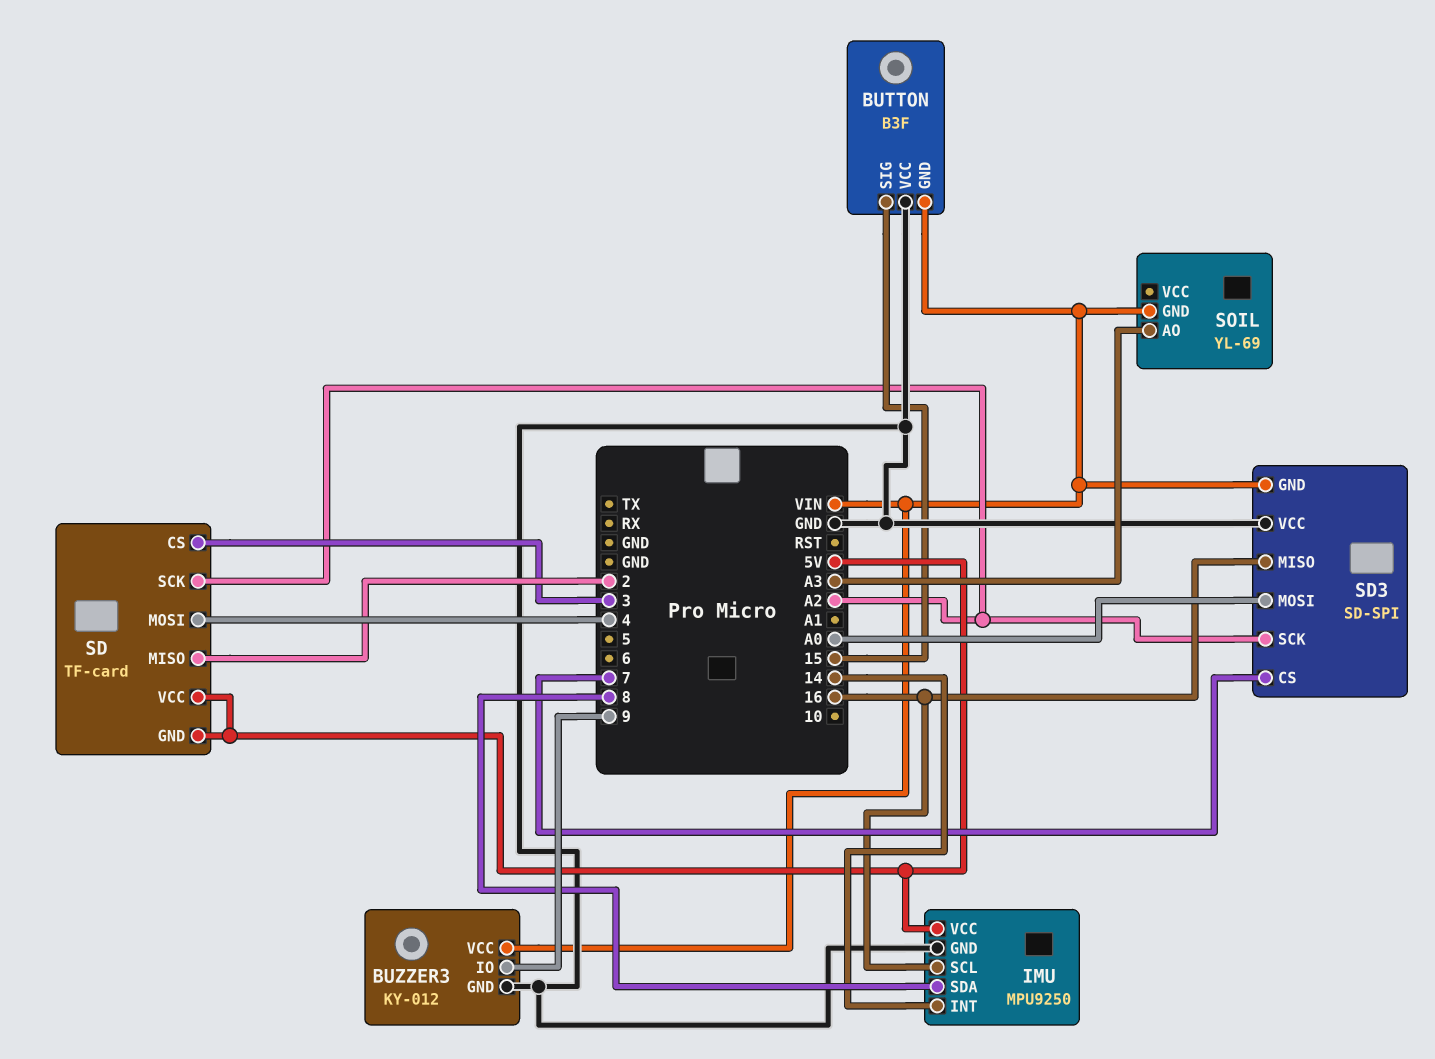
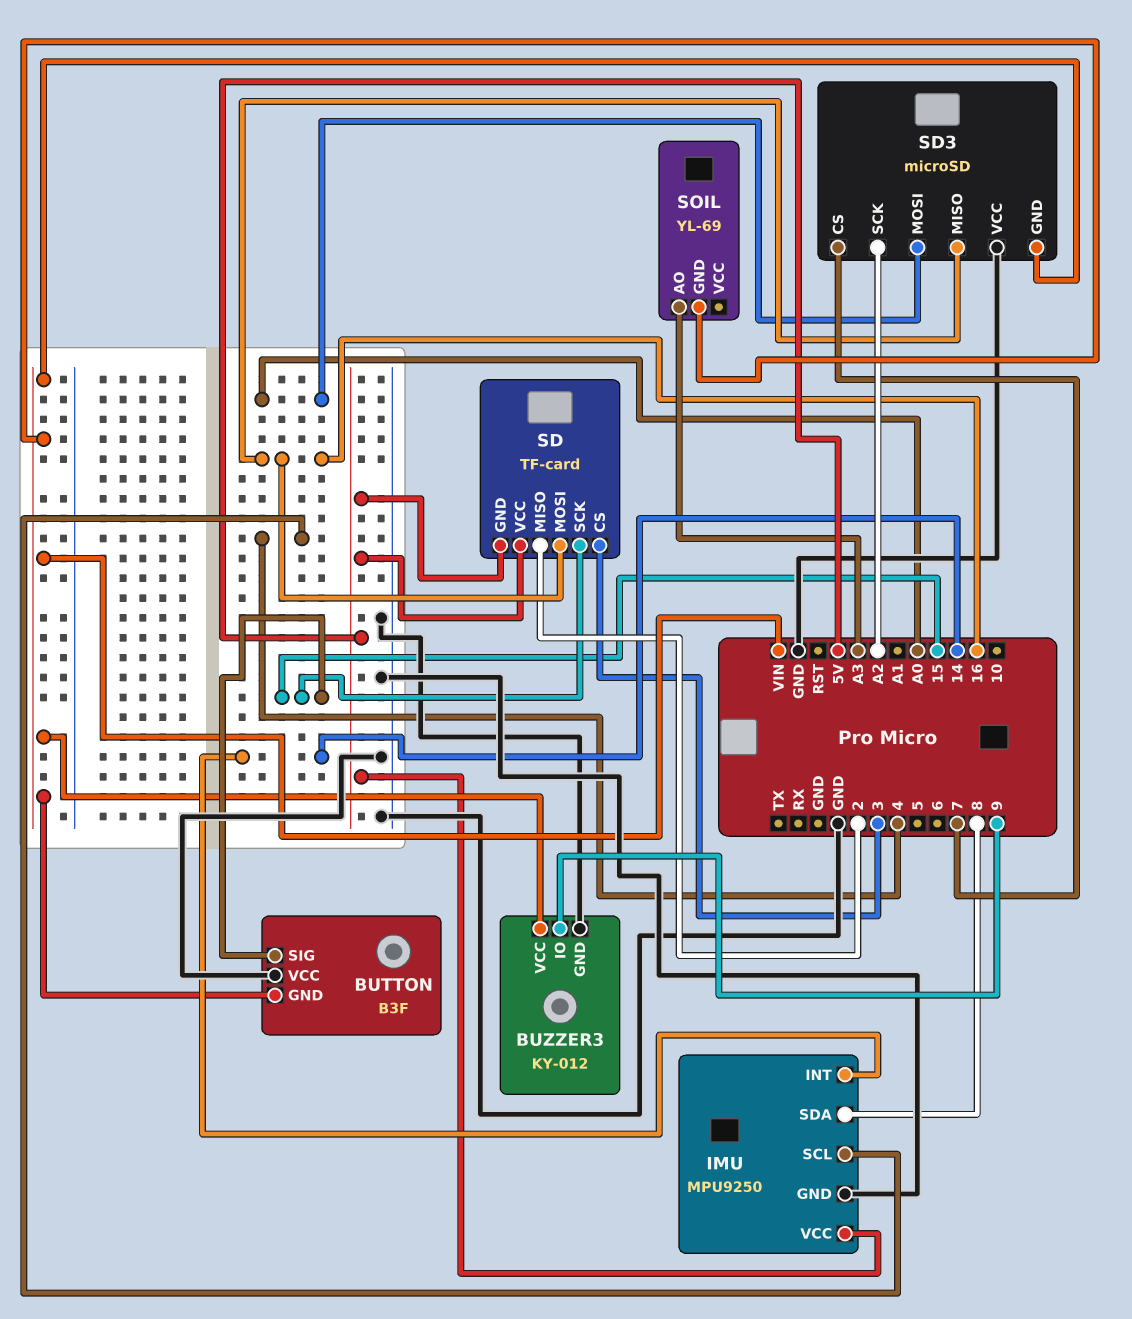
IMU pin SCL: 16 -> 4
SD pin MOSI: 4 -> 16
SD pin SCK: A2 -> 15
SD3: SD-SPI -> microSD

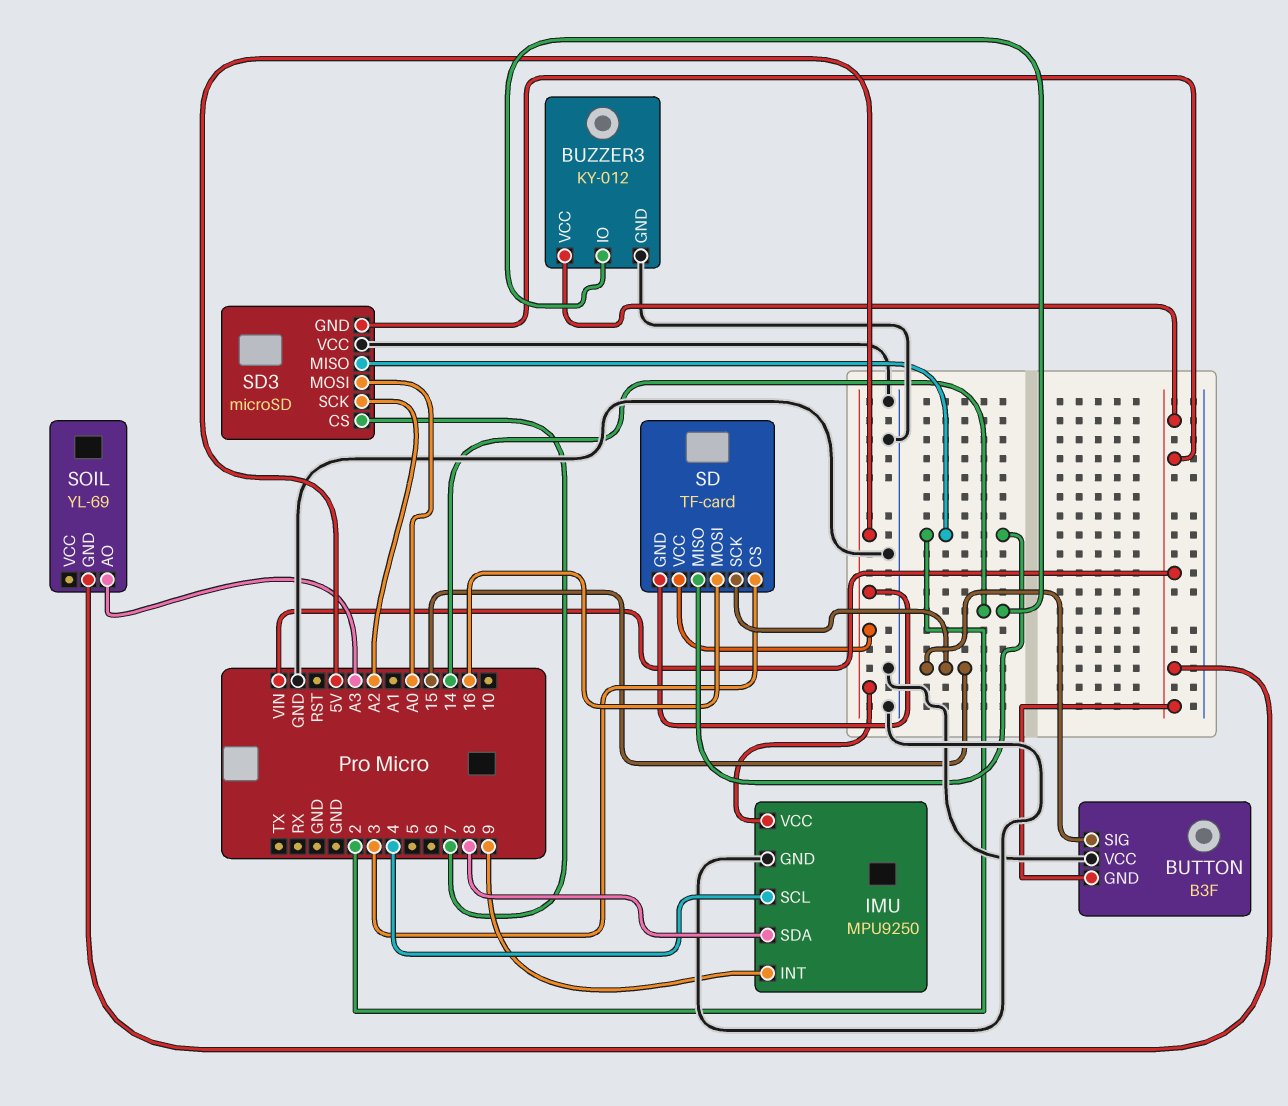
BUZZER3 pin IO: 9 -> 14
IMU pin INT: 14 -> 9
SD3 pin MISO: 16 -> 2

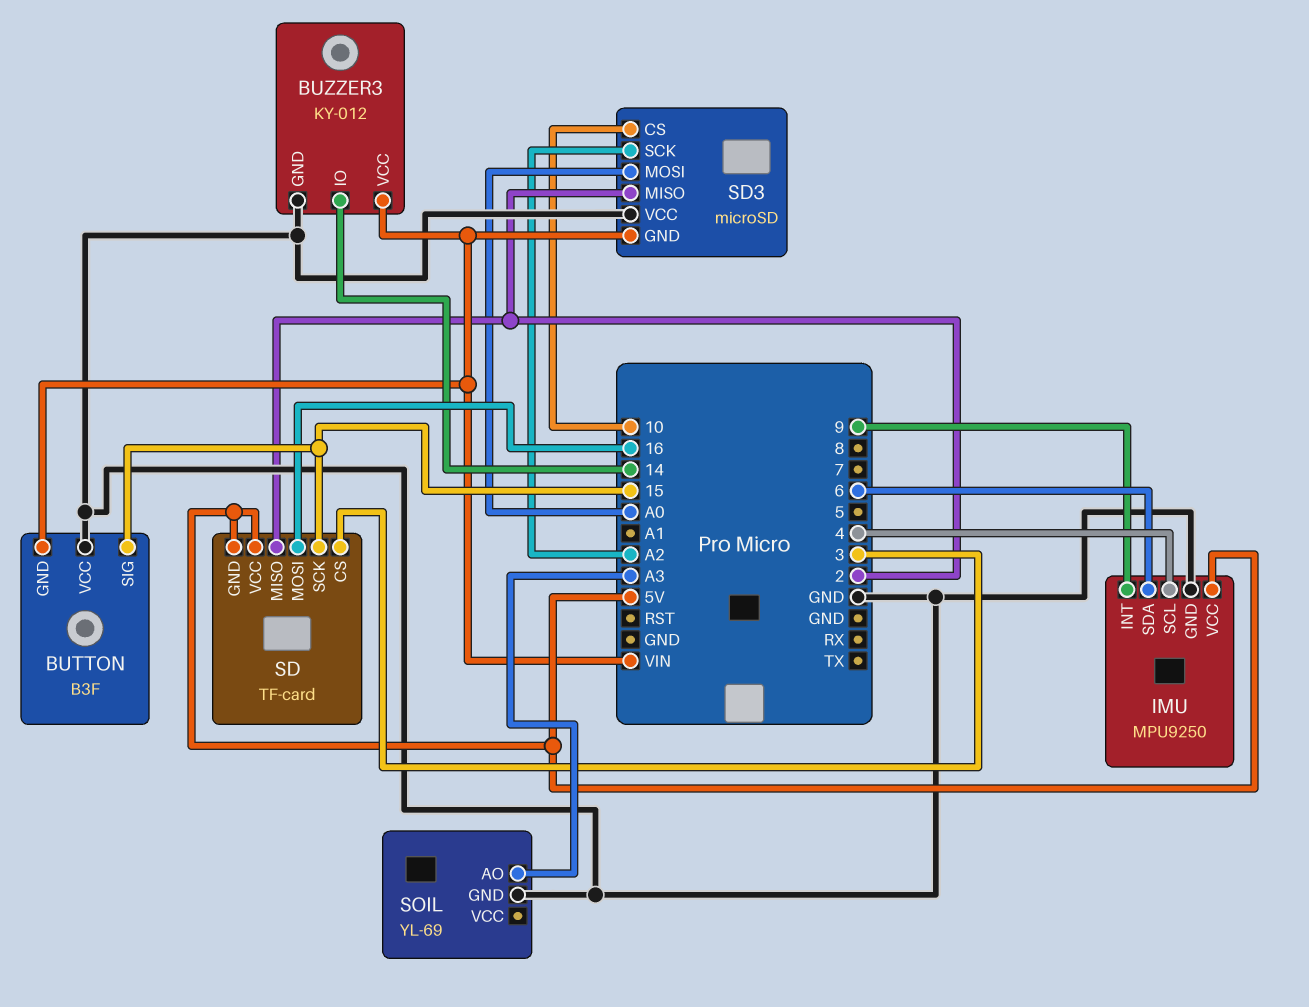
IMU pin SDA: 8 -> 6
SD3 pin CS: 7 -> 10
SOIL pin GND: VIN -> GND

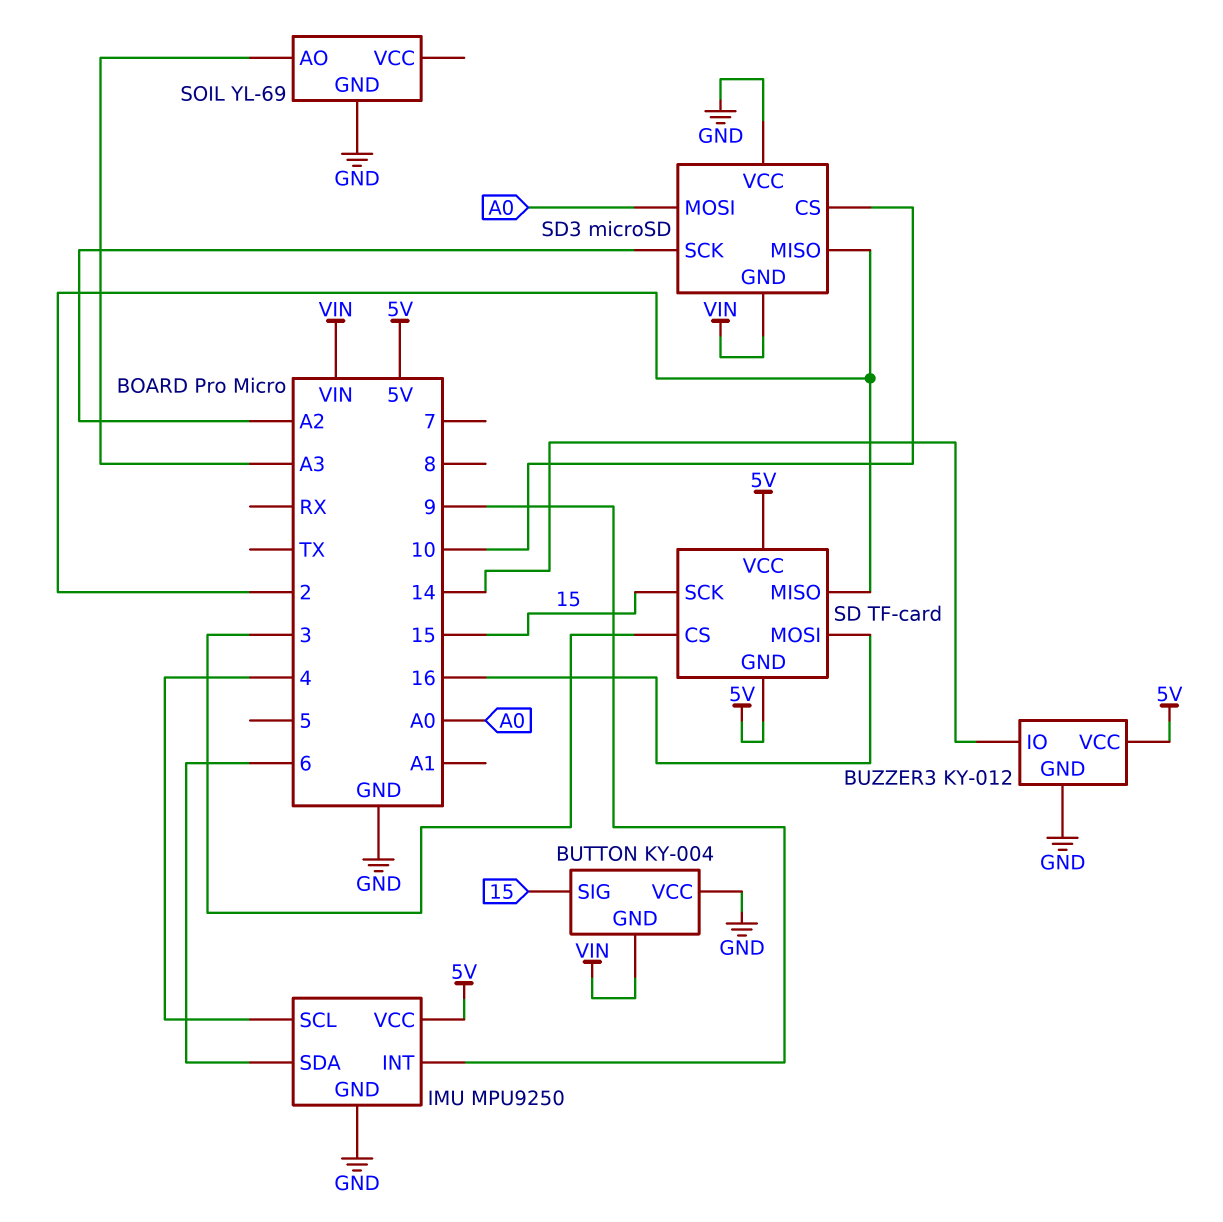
BUTTON: B3F -> KY-004
BUZZER3 pin VCC: VIN -> 5V

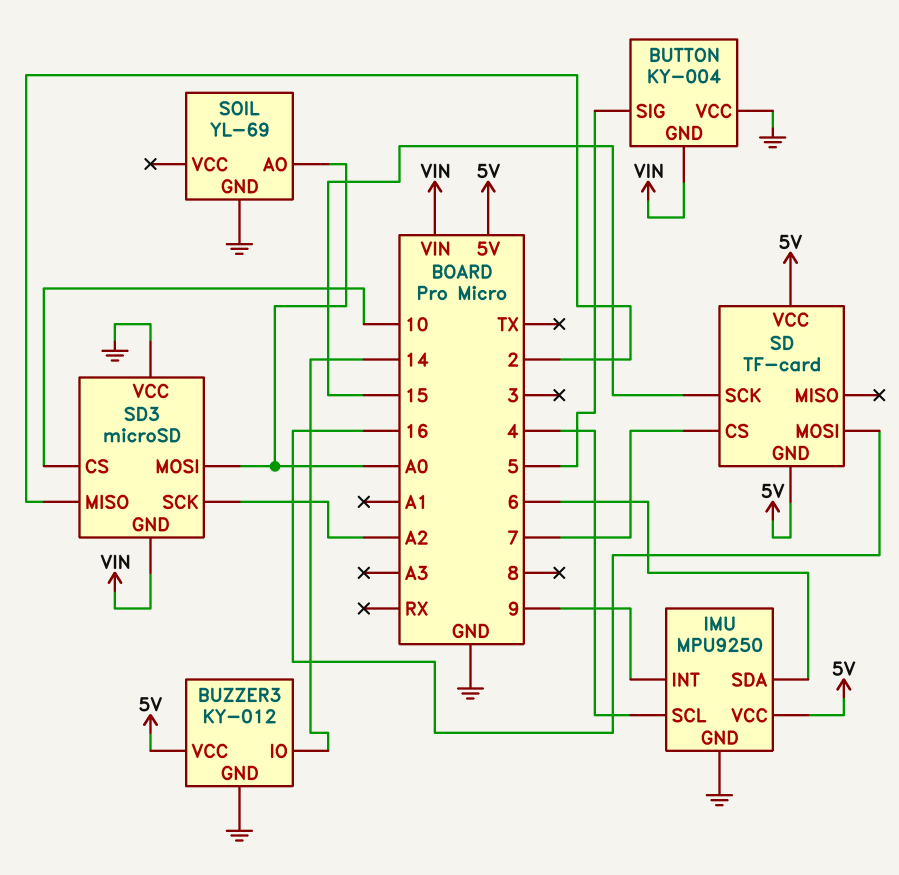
BUTTON pin SIG: 15 -> 5
SD pin CS: 3 -> 7
SD pin MISO: 2 -> none
SOIL pin AO: A3 -> A0

